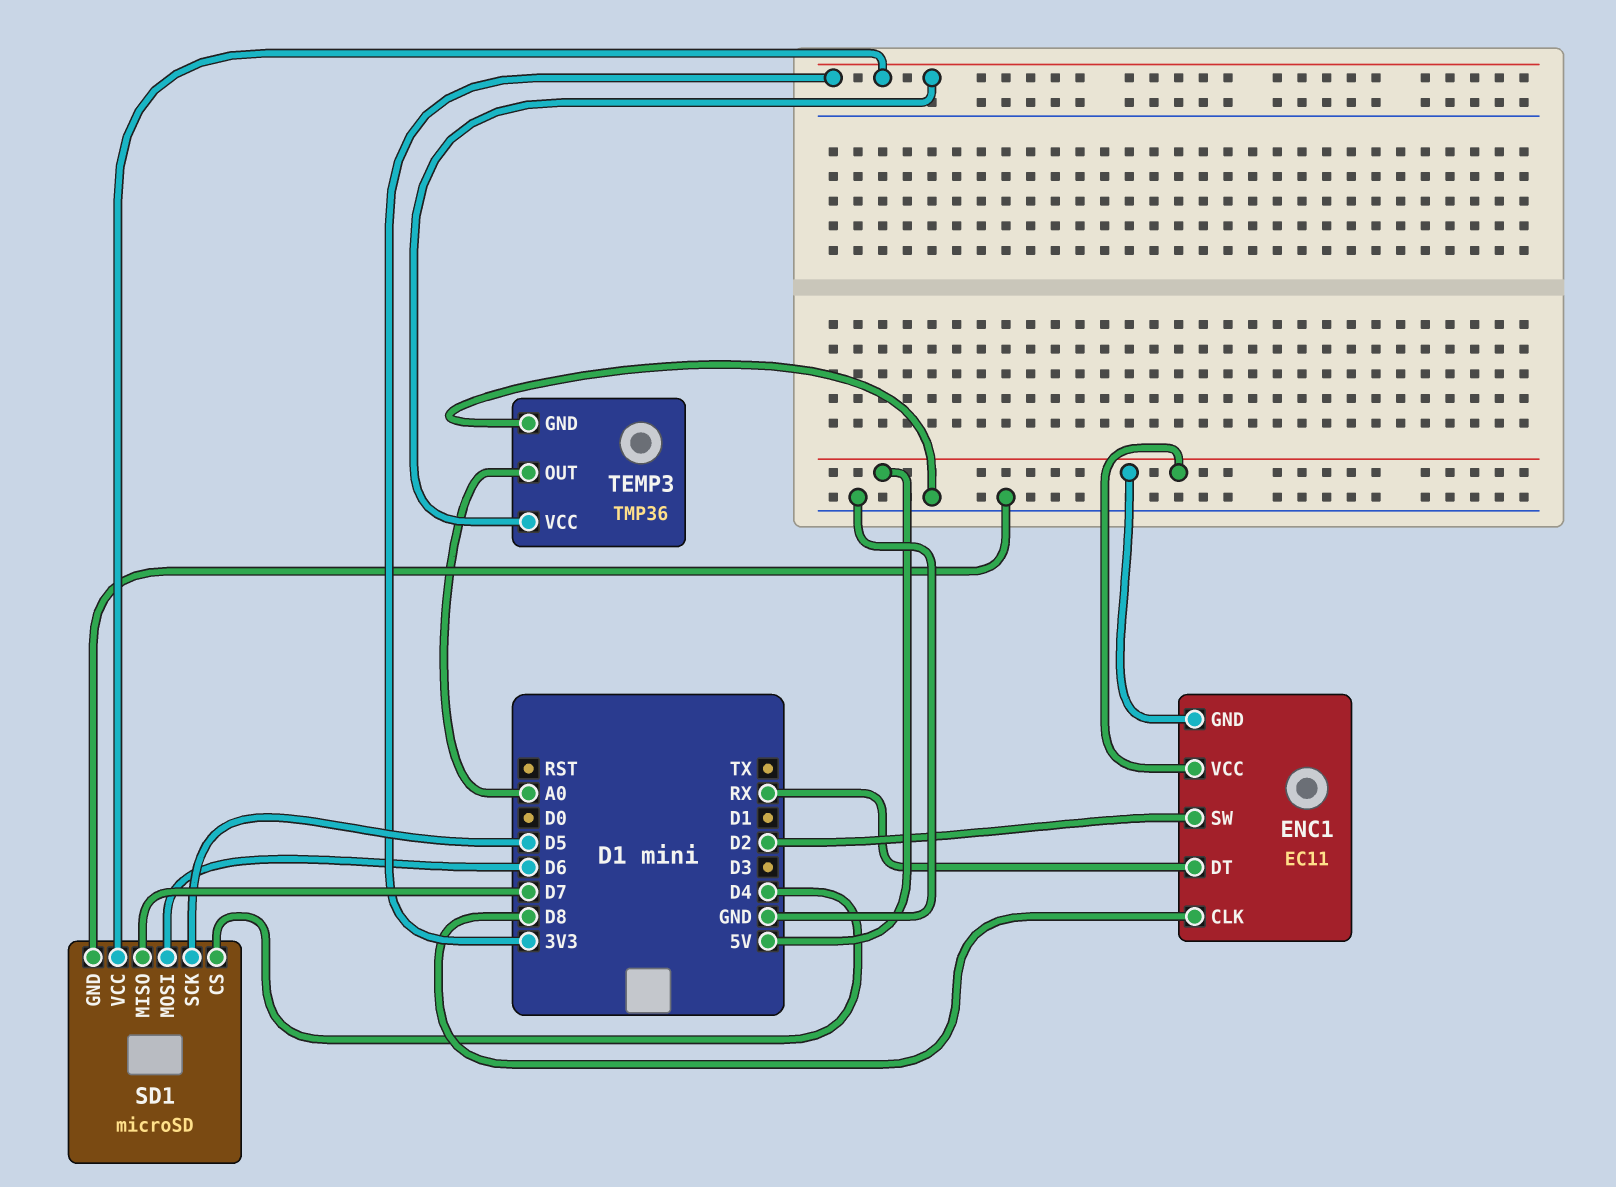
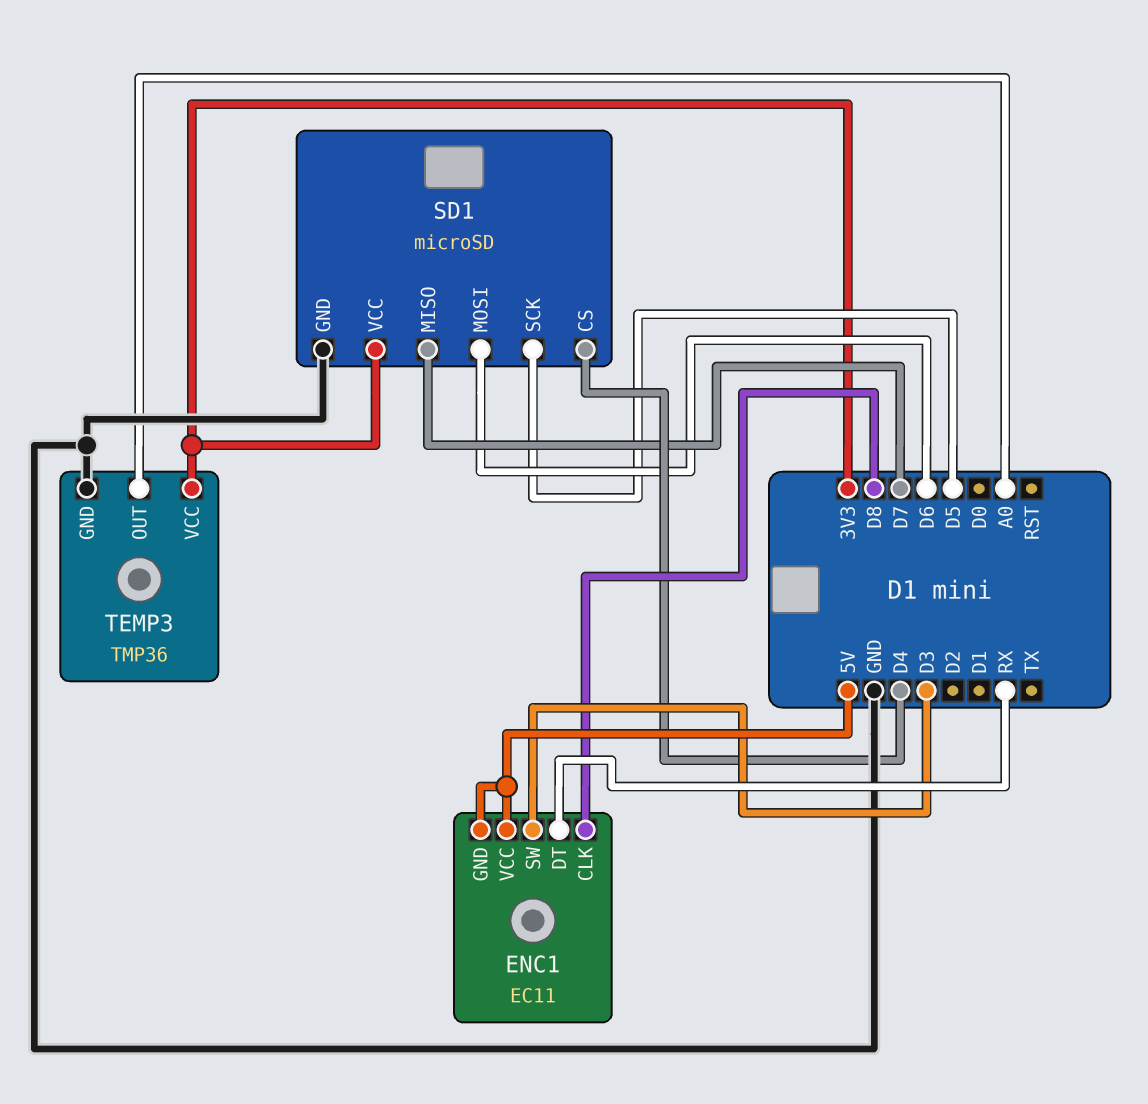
ENC1 pin SW: D2 -> D3

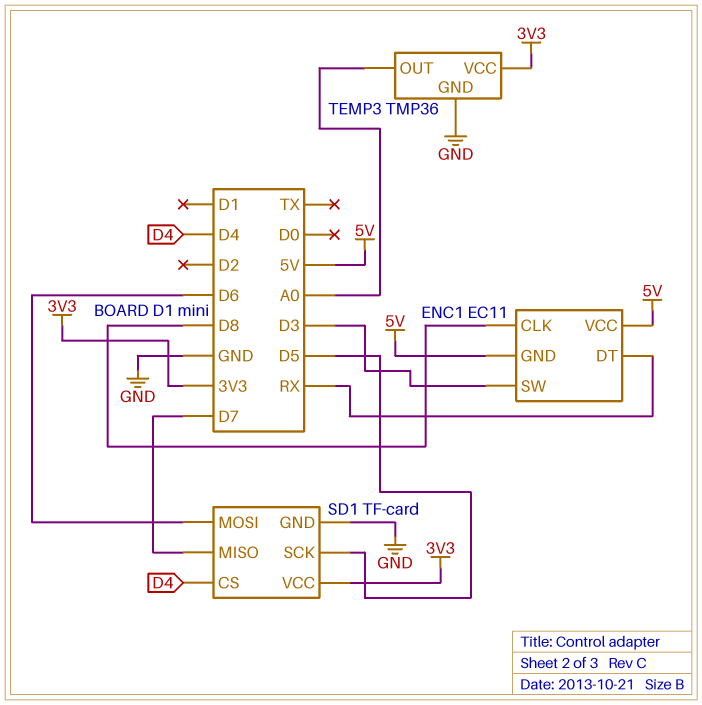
SD1: microSD -> TF-card

